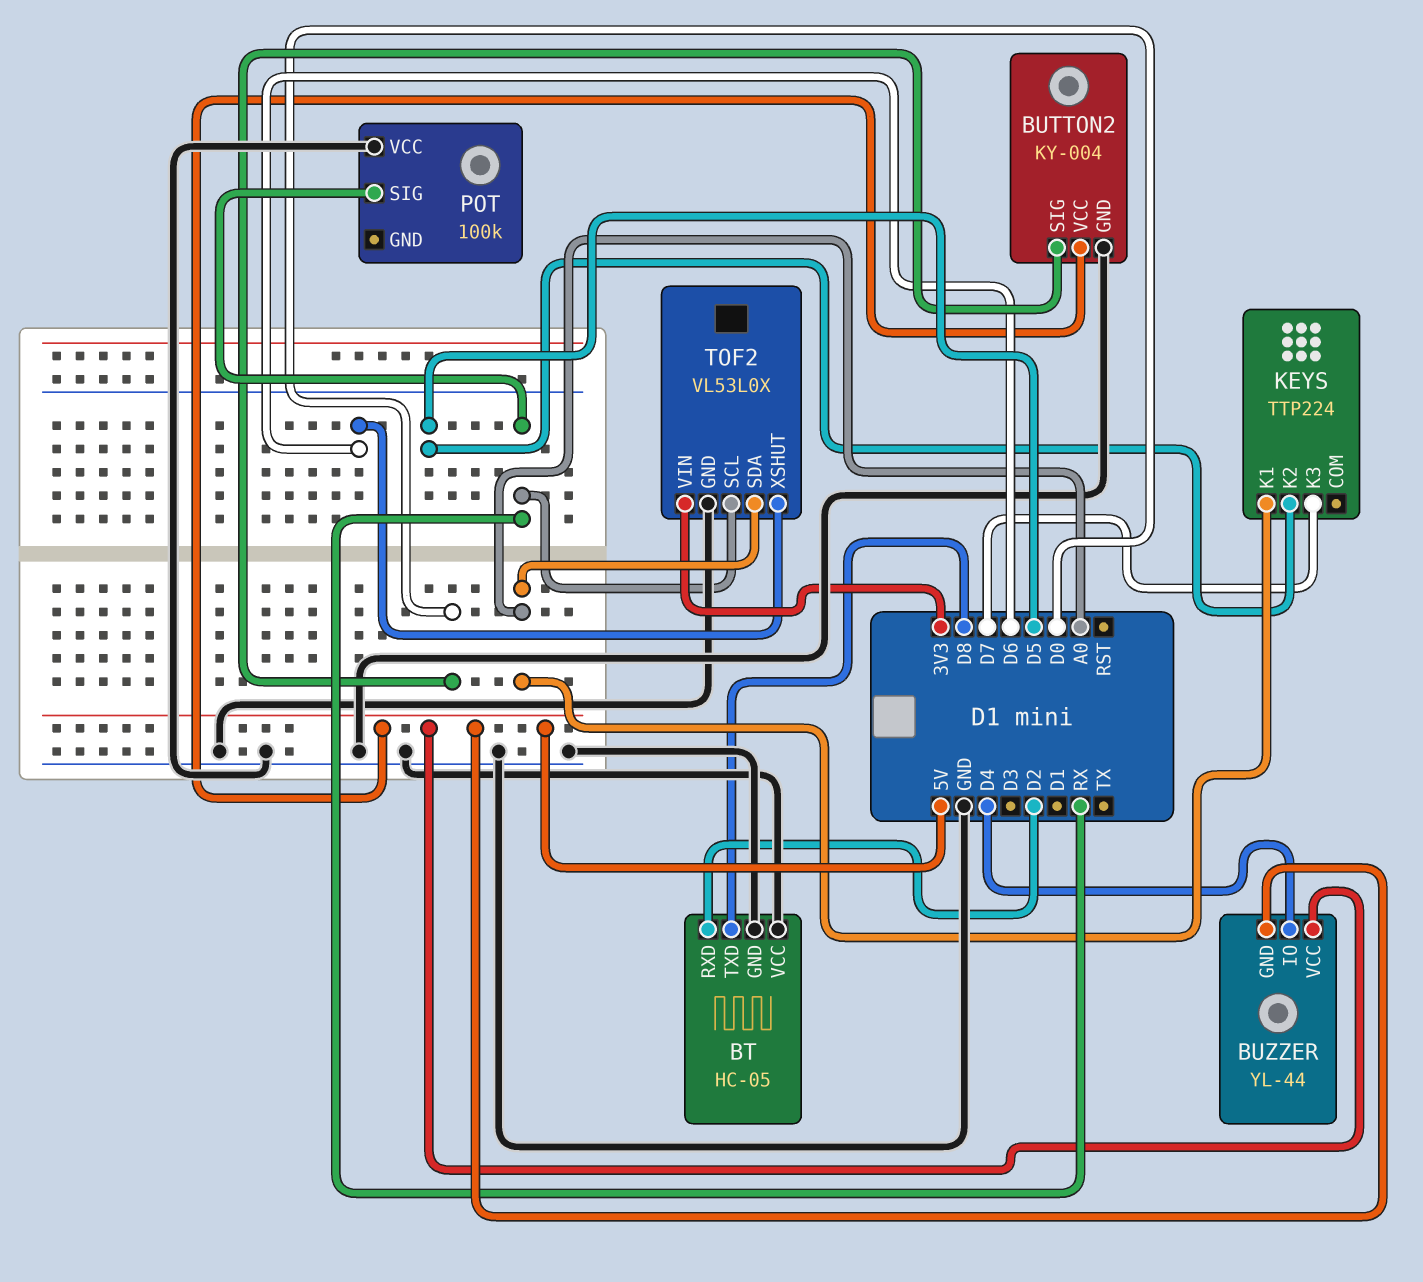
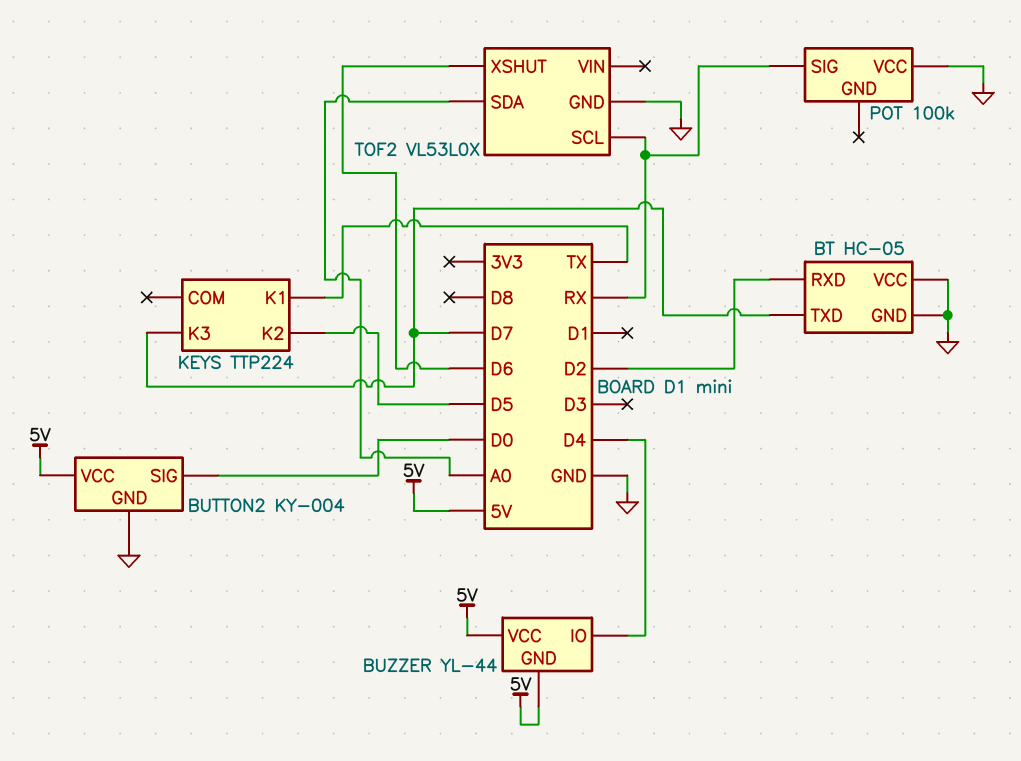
BT pin TXD: D8 -> D7
KEYS pin K1: A0 -> TX
TOF2 pin VIN: 3V3 -> none

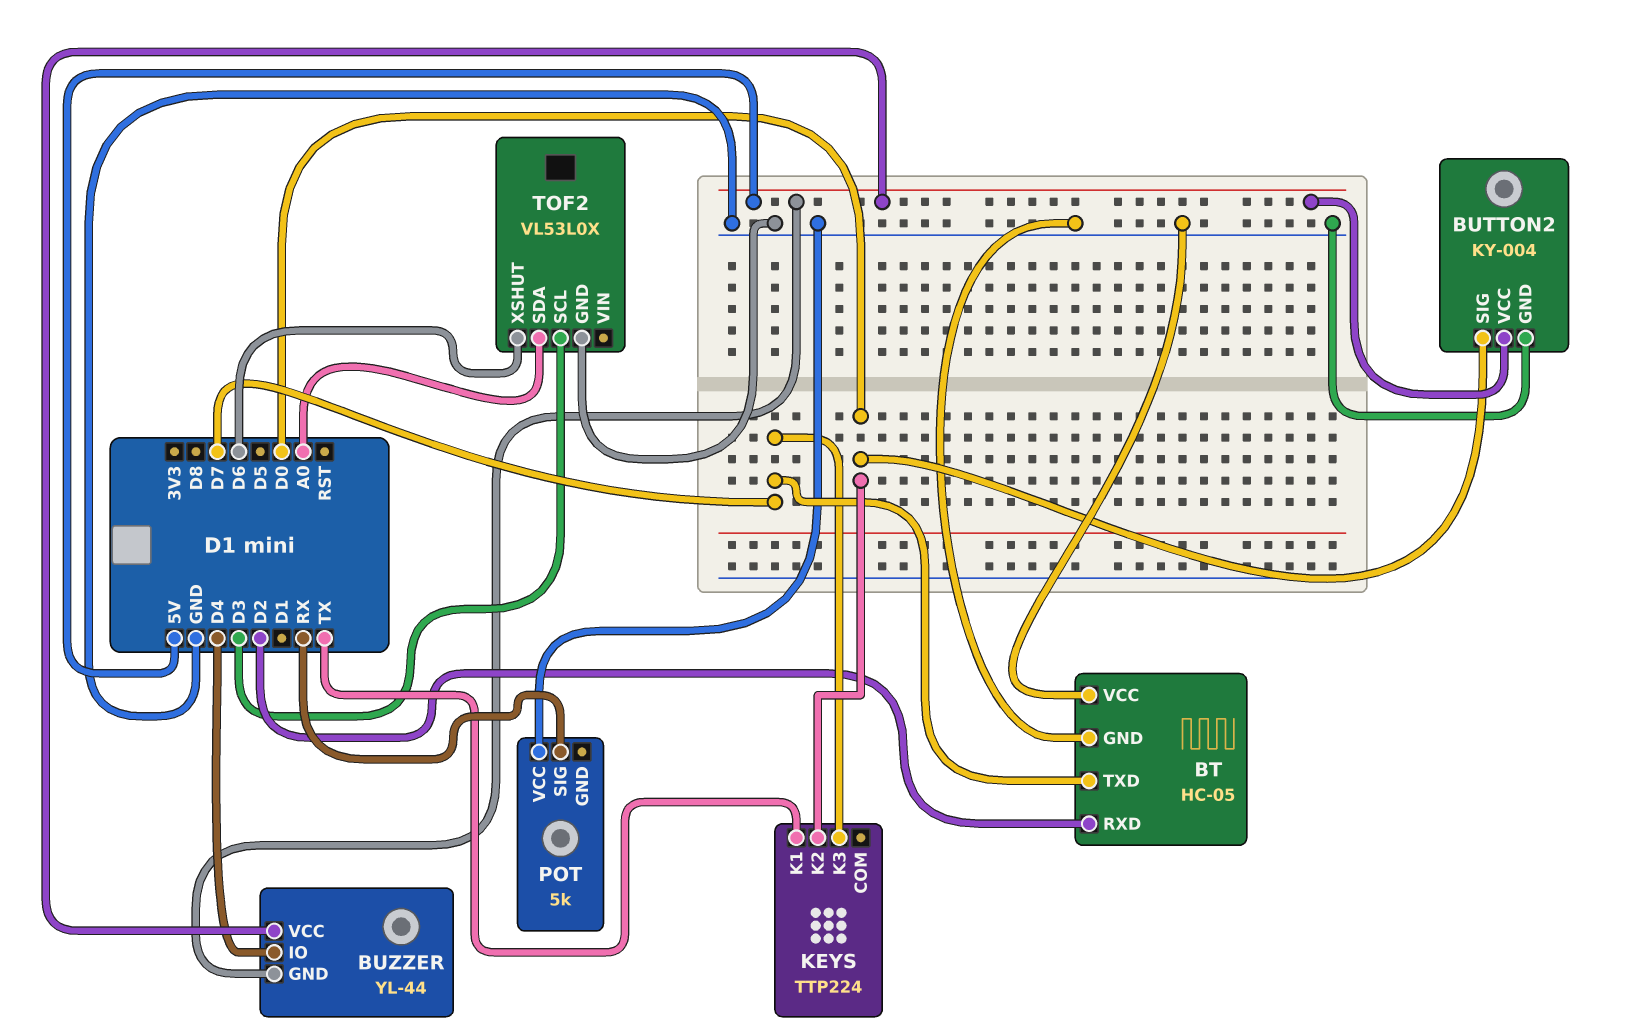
KEYS pin K2: D5 -> D0
POT: 100k -> 5k
TOF2 pin SCL: RX -> D3

